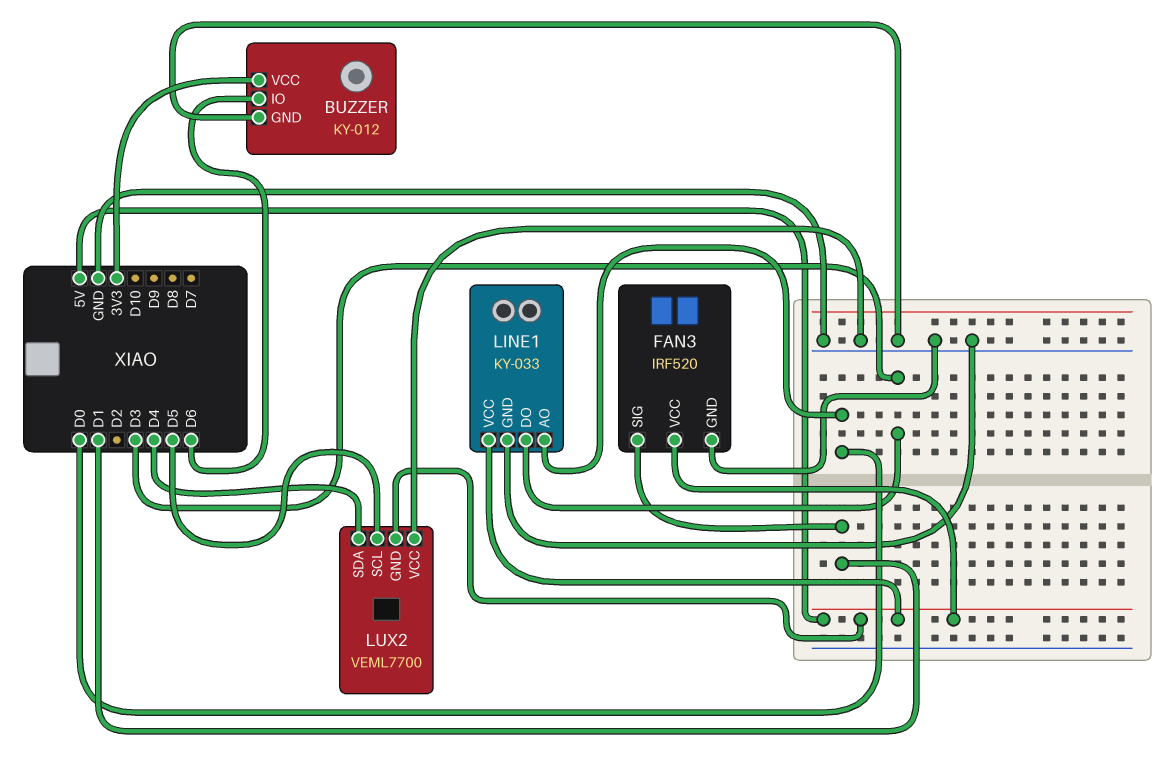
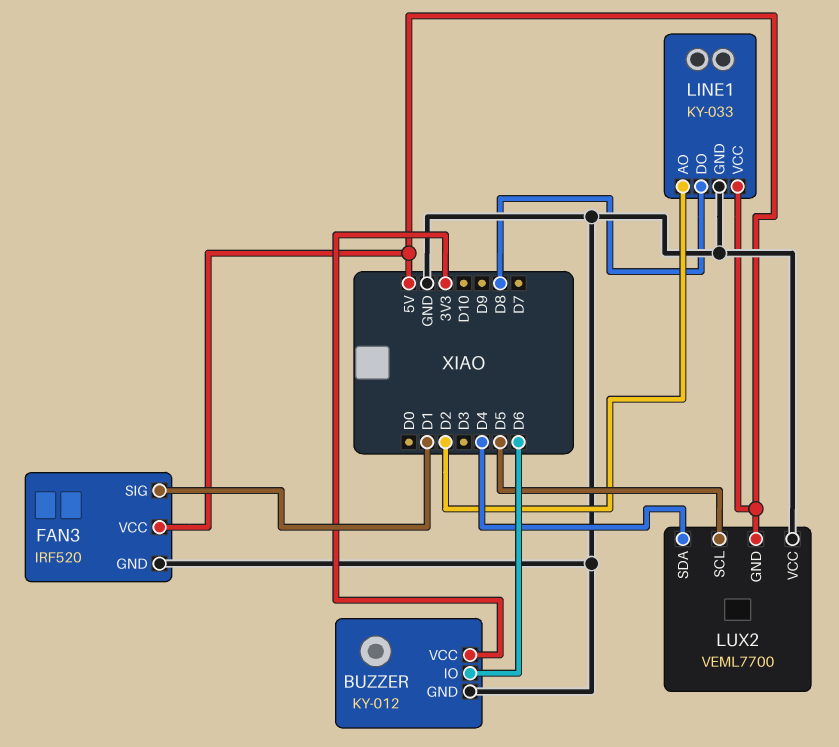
LINE1 pin AO: D0 -> D2
LINE1 pin DO: D3 -> D8

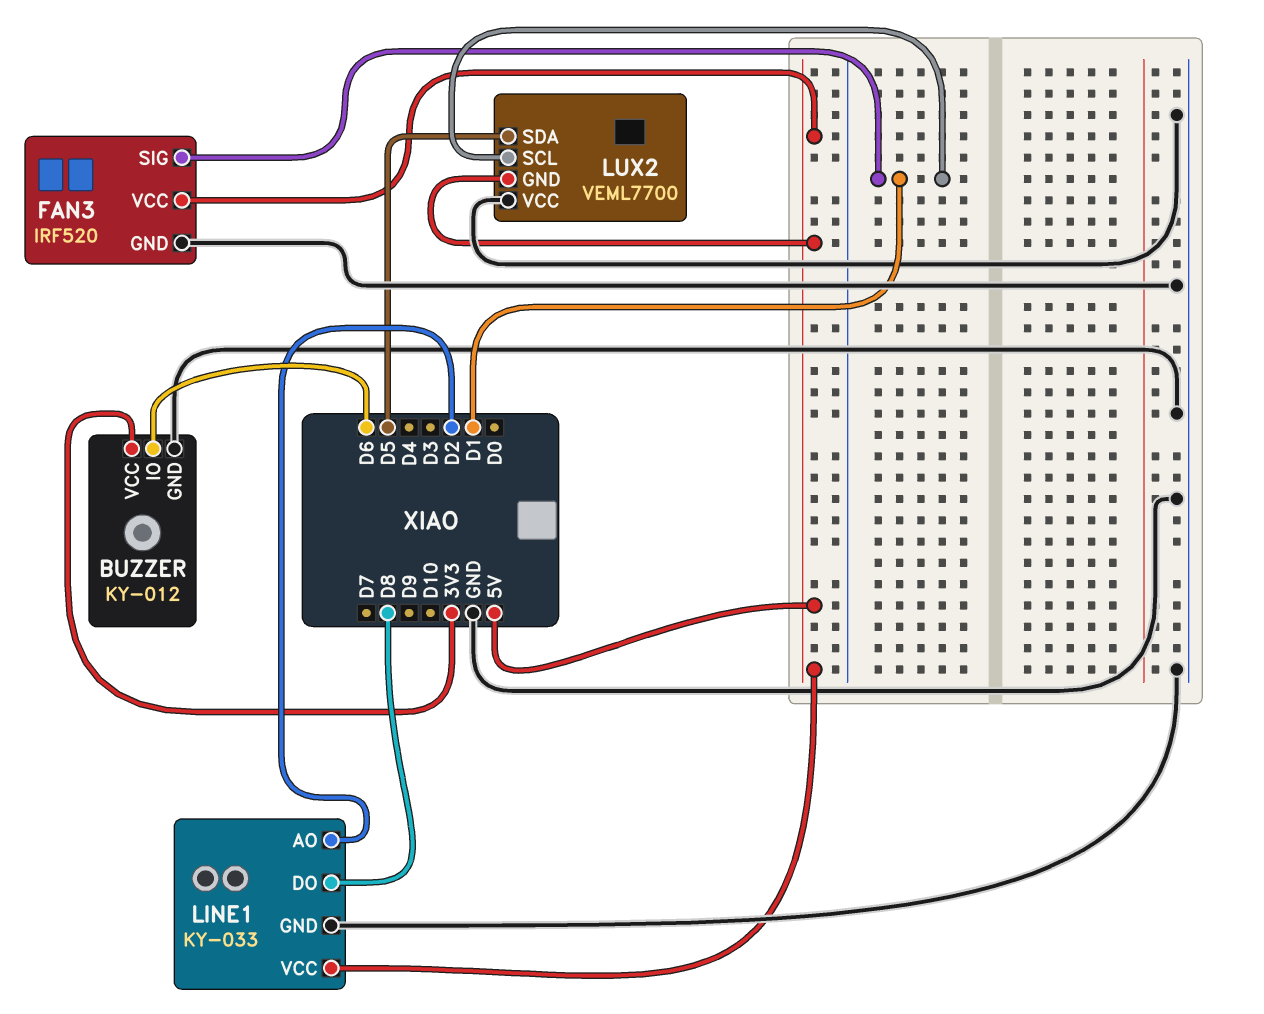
LUX2 pin SCL: D5 -> D1
LUX2 pin SDA: D4 -> D5

